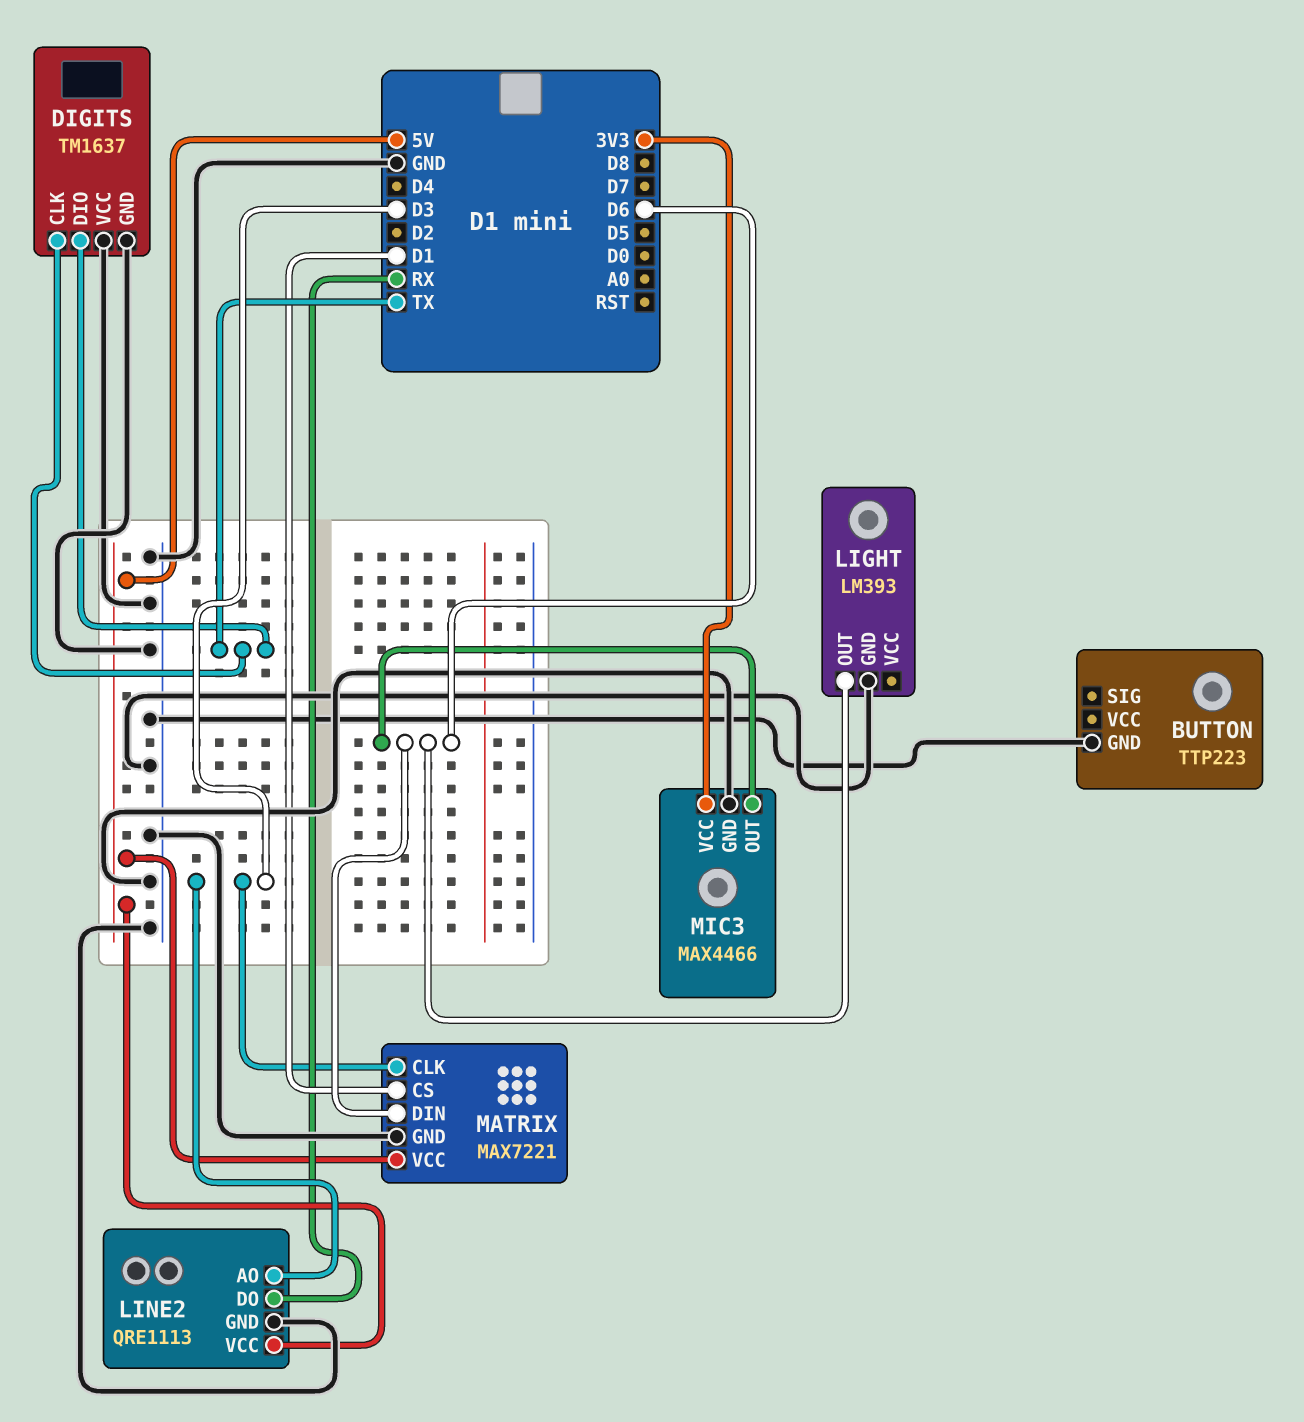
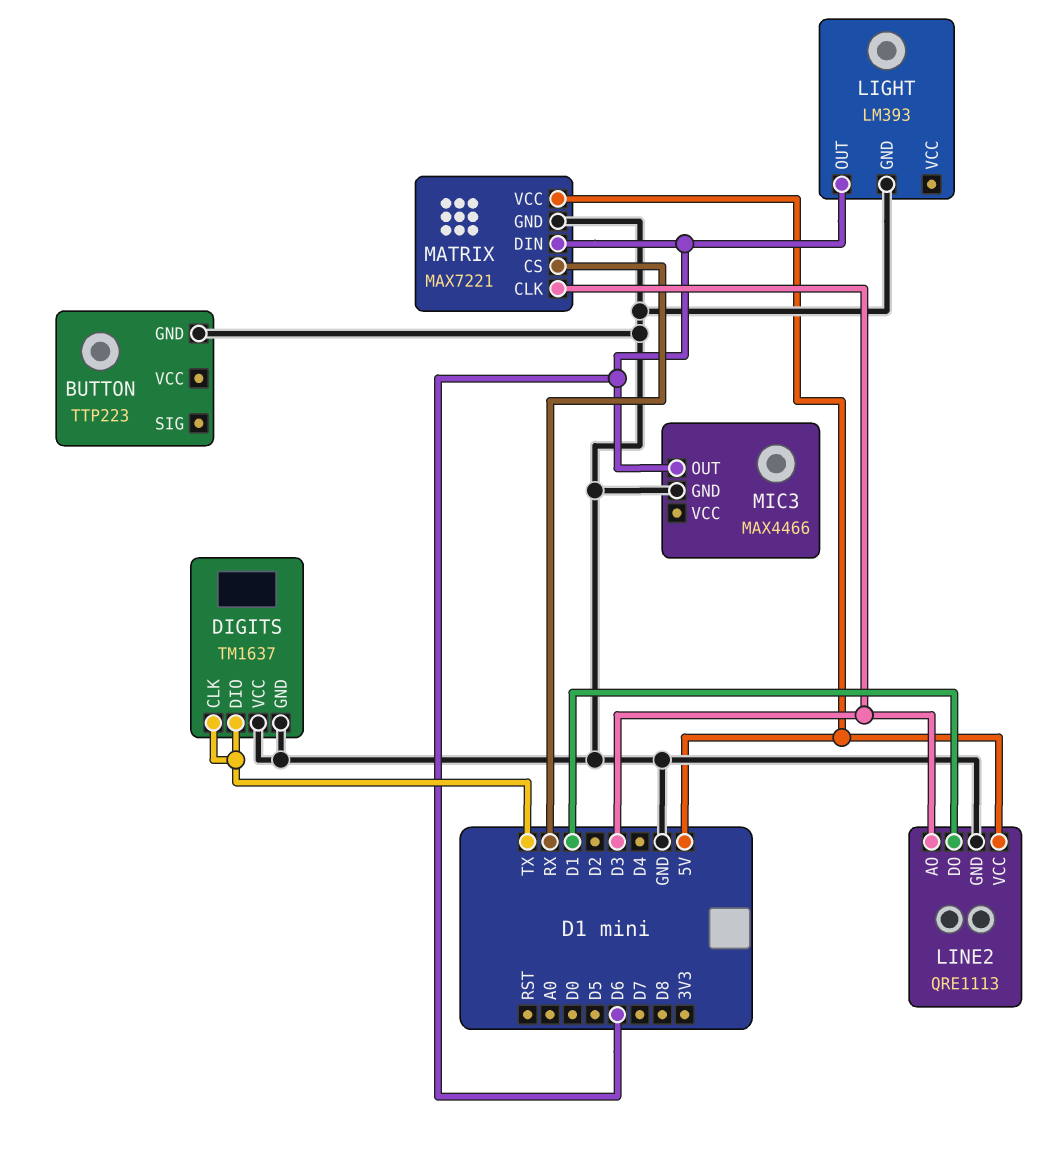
LINE2 pin DO: RX -> D1
MATRIX pin CS: D1 -> RX
MIC3 pin VCC: 3V3 -> none

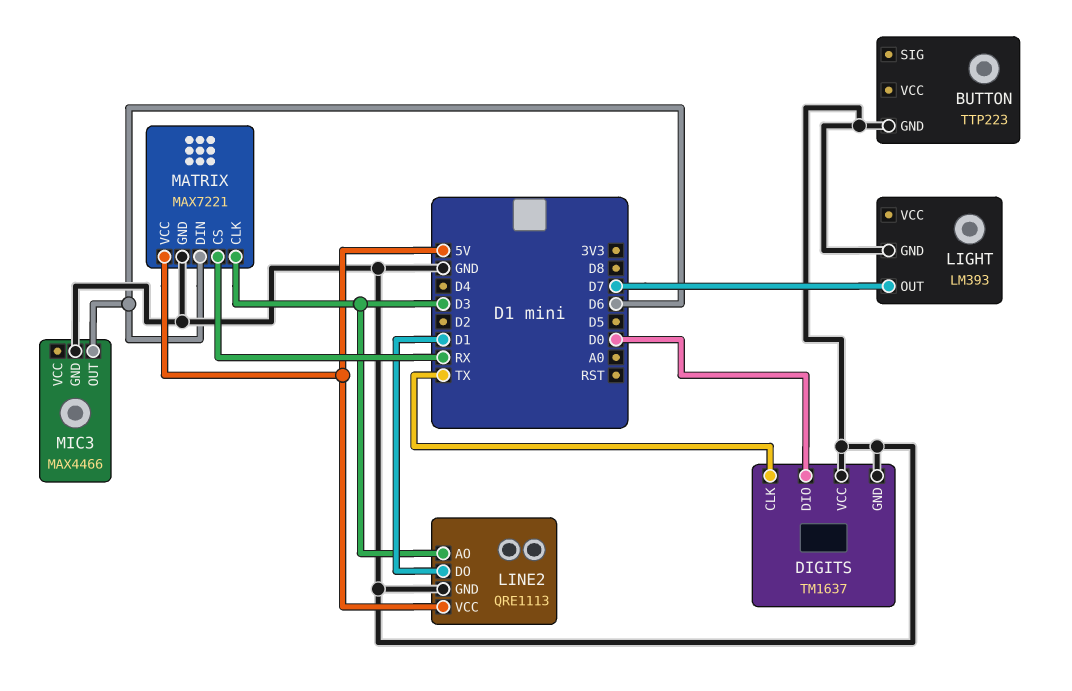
DIGITS pin DIO: TX -> D0
LIGHT pin OUT: D6 -> D7

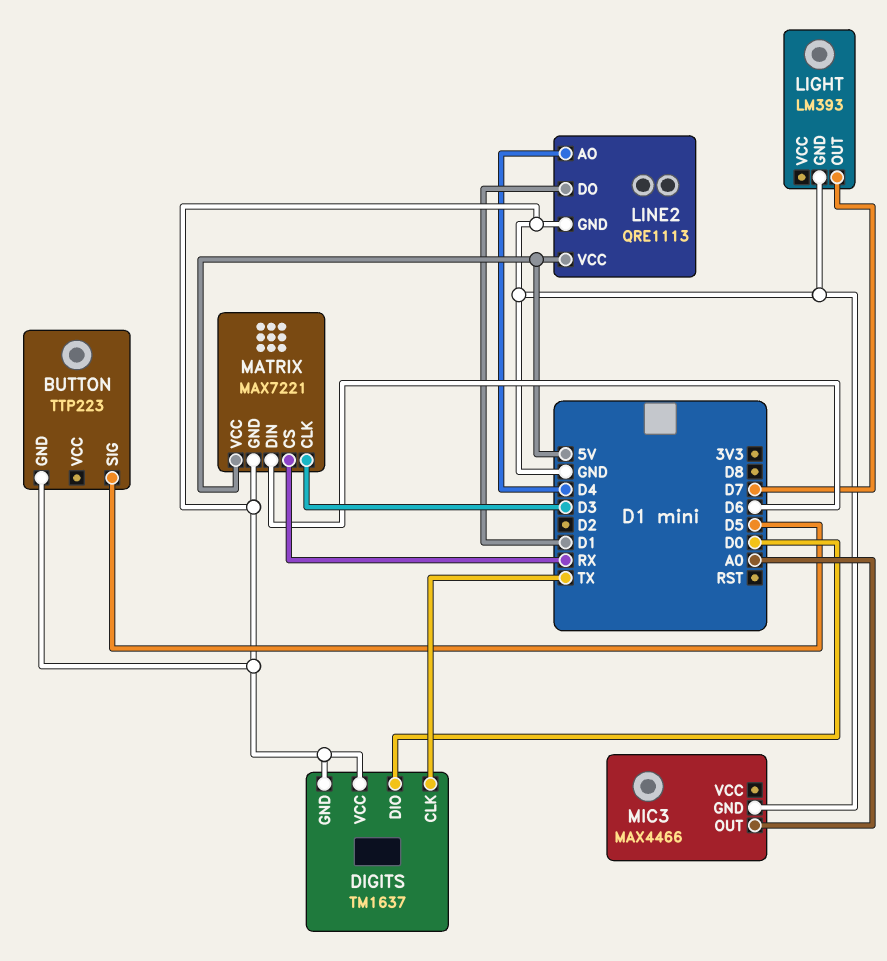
BUTTON pin SIG: none -> D5
LINE2 pin AO: D3 -> D4
MIC3 pin OUT: D6 -> A0

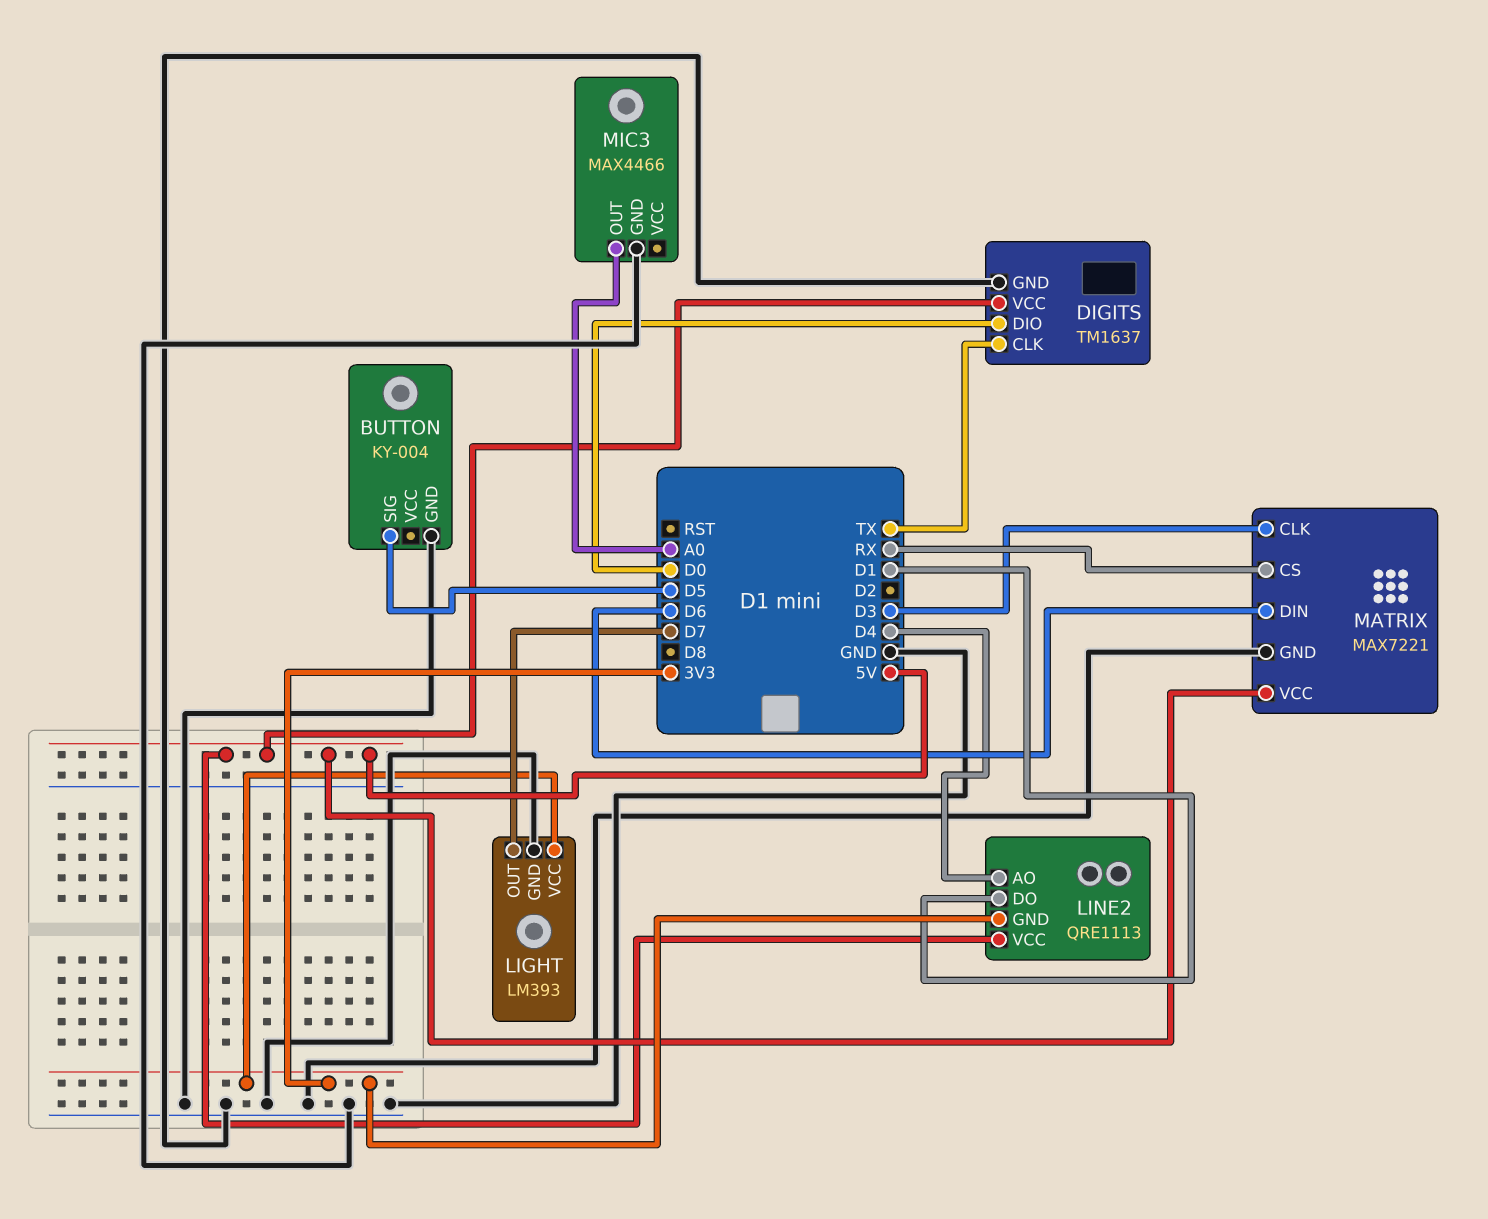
BUTTON: TTP223 -> KY-004
DIGITS pin VCC: GND -> 5V
LIGHT pin VCC: none -> 3V3
LINE2 pin GND: GND -> 3V3

